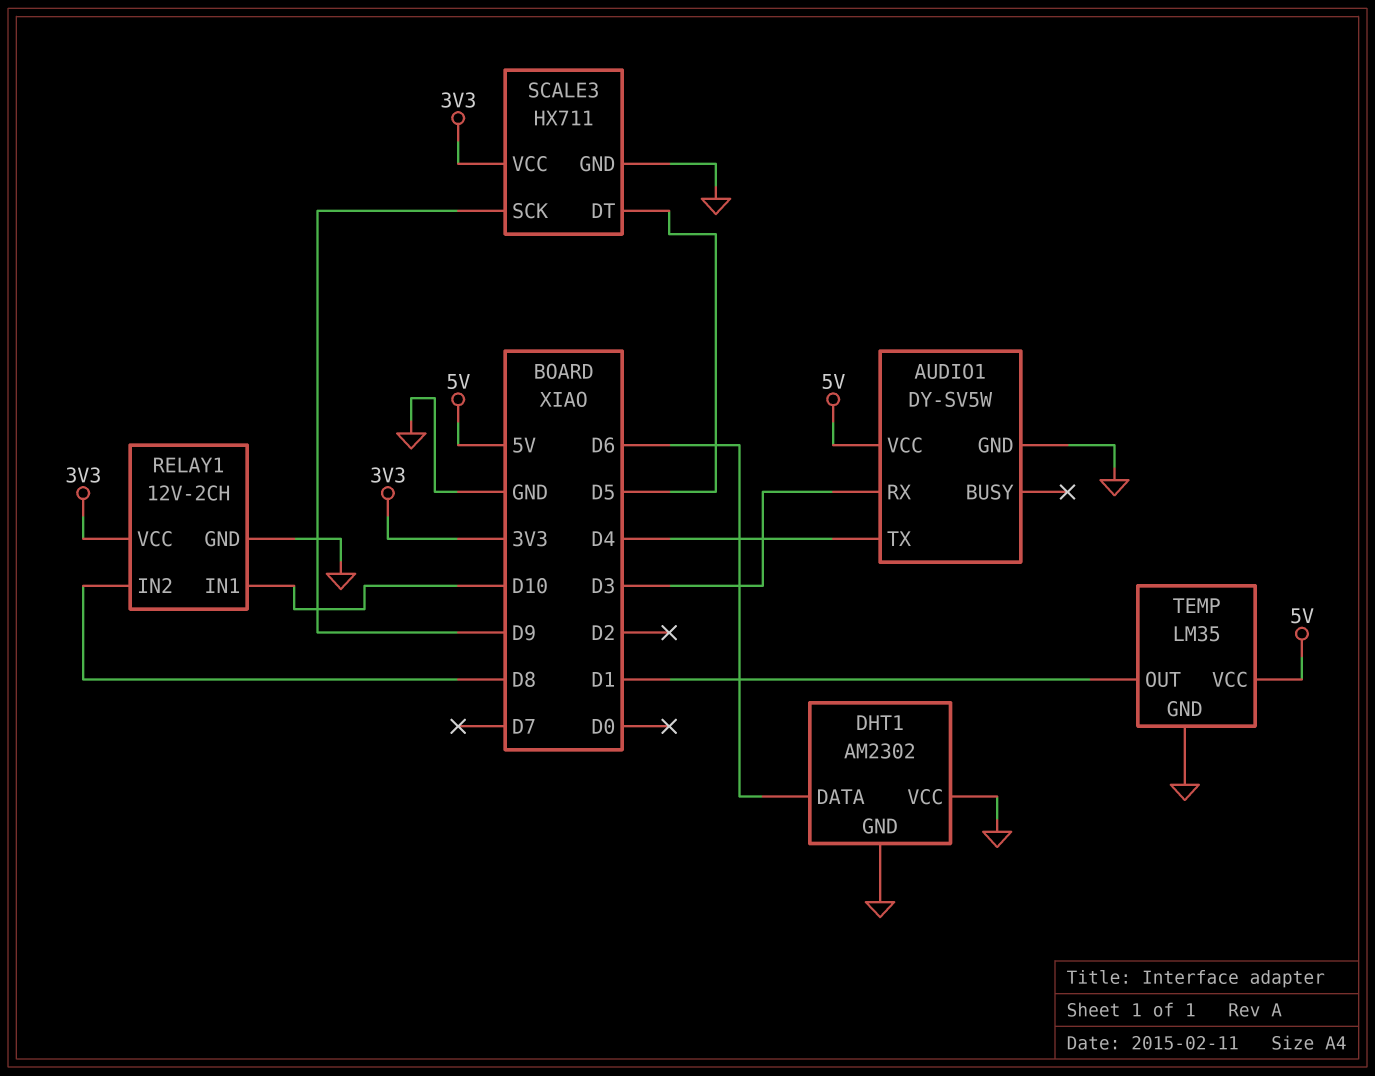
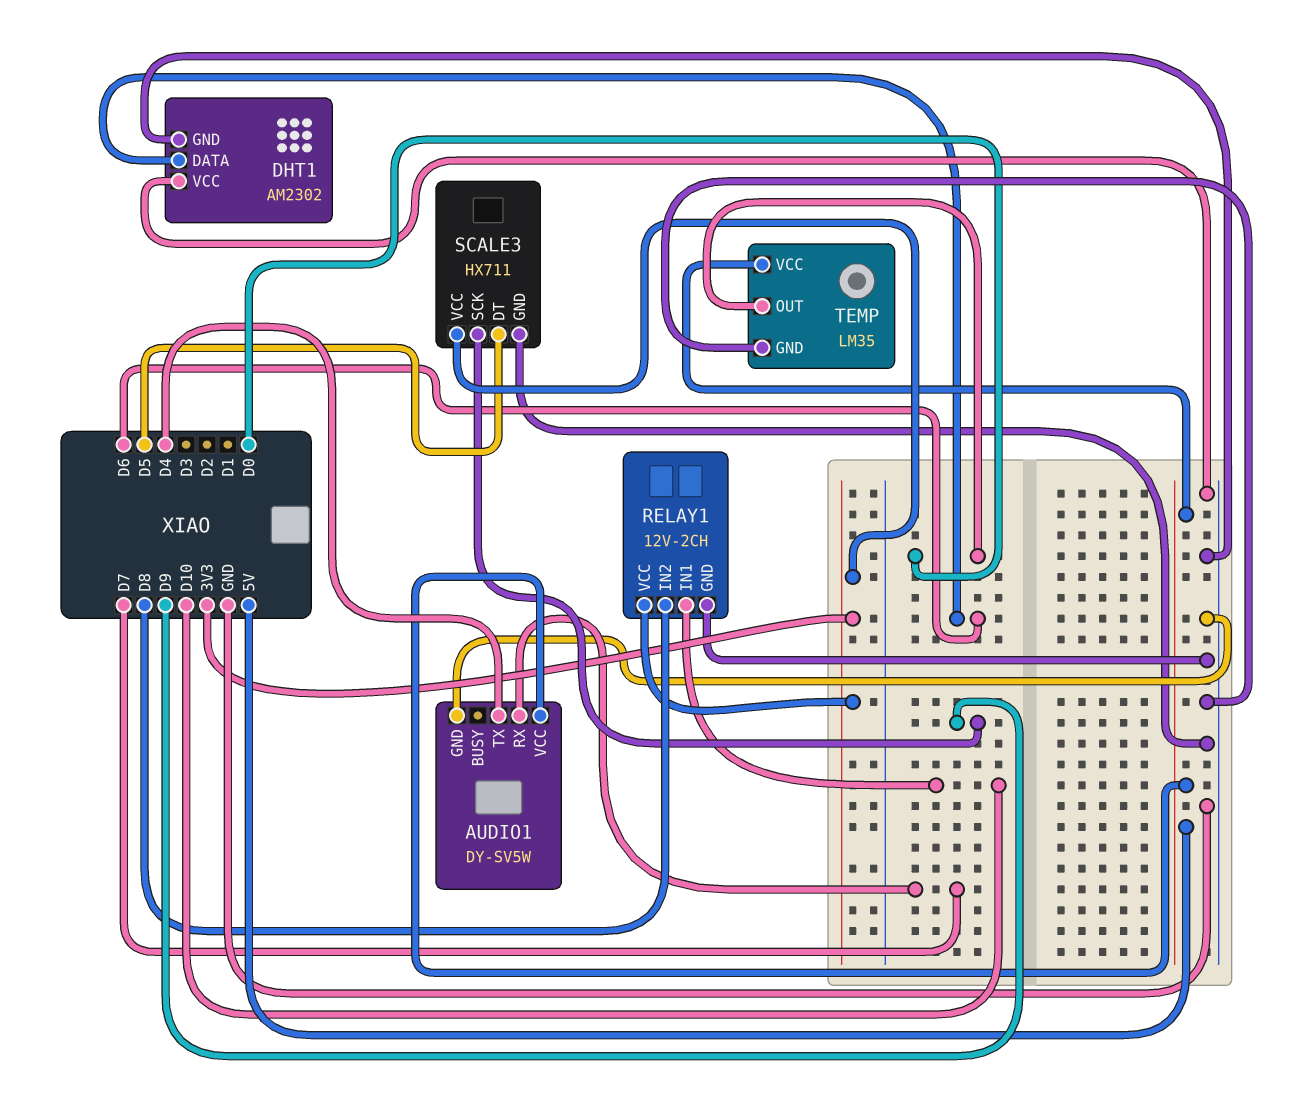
AUDIO1 pin RX: D3 -> D7
TEMP pin OUT: D1 -> D0

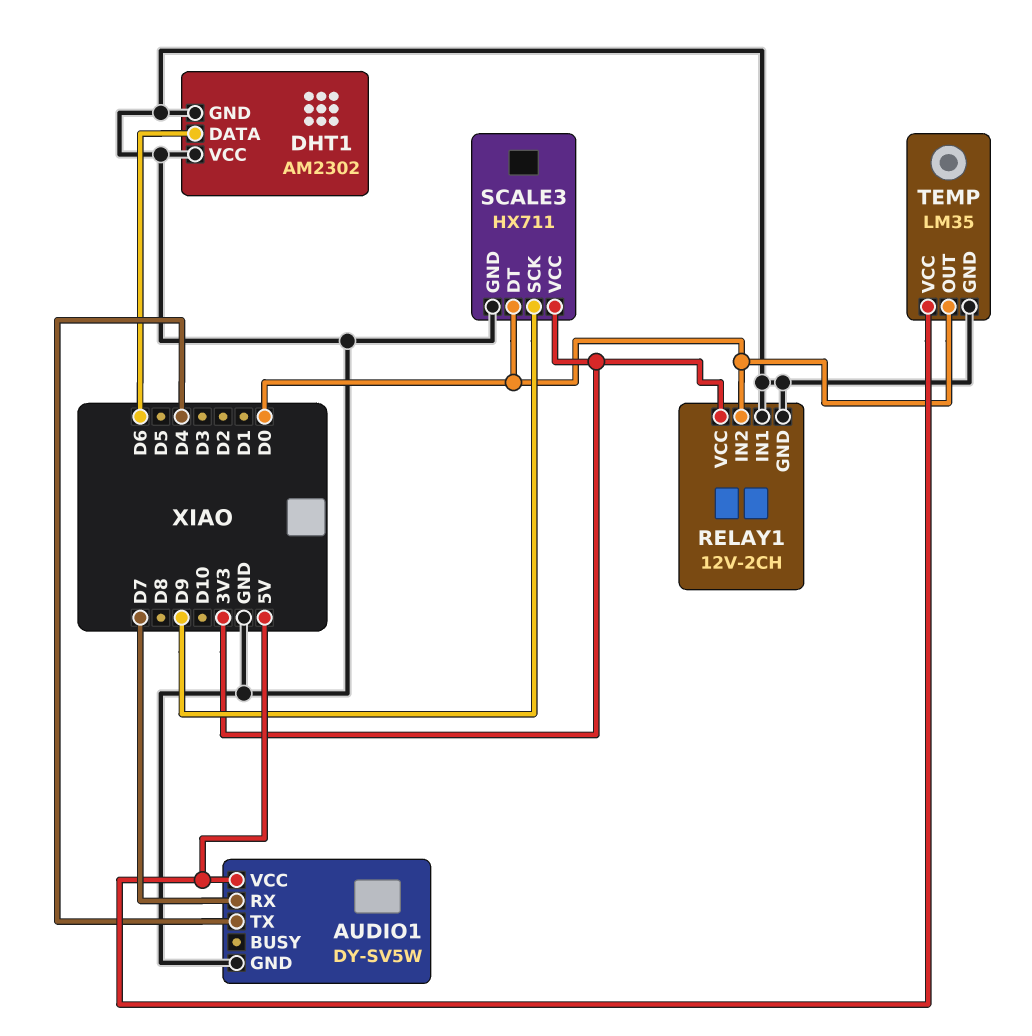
RELAY1 pin IN1: D10 -> GND
RELAY1 pin IN2: D8 -> D0
SCALE3 pin DT: D5 -> D0

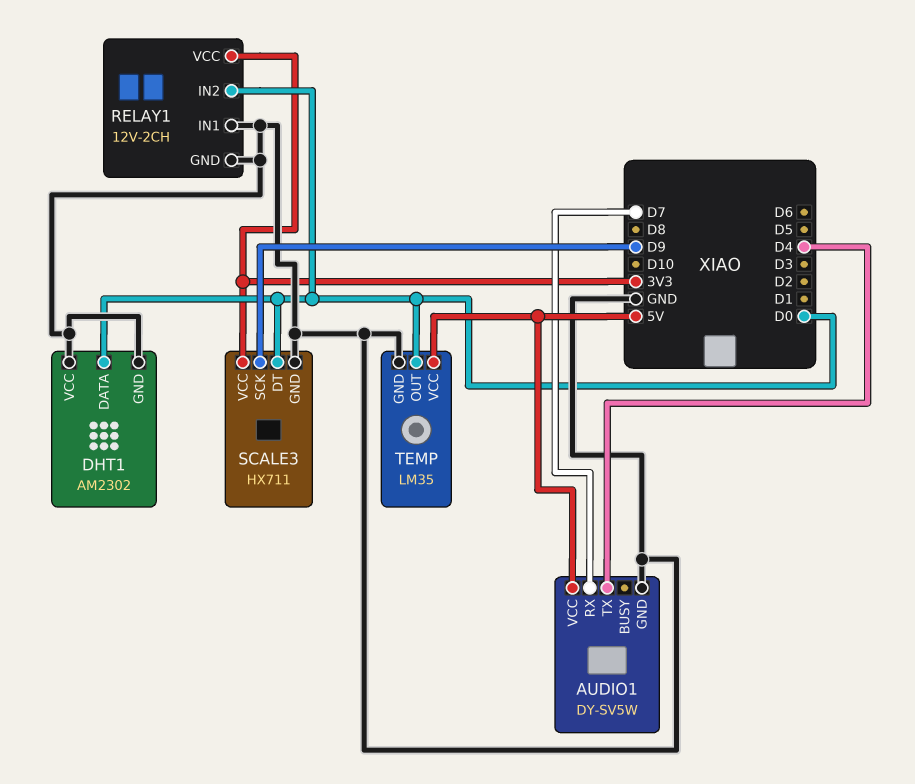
DHT1 pin DATA: D6 -> D0

